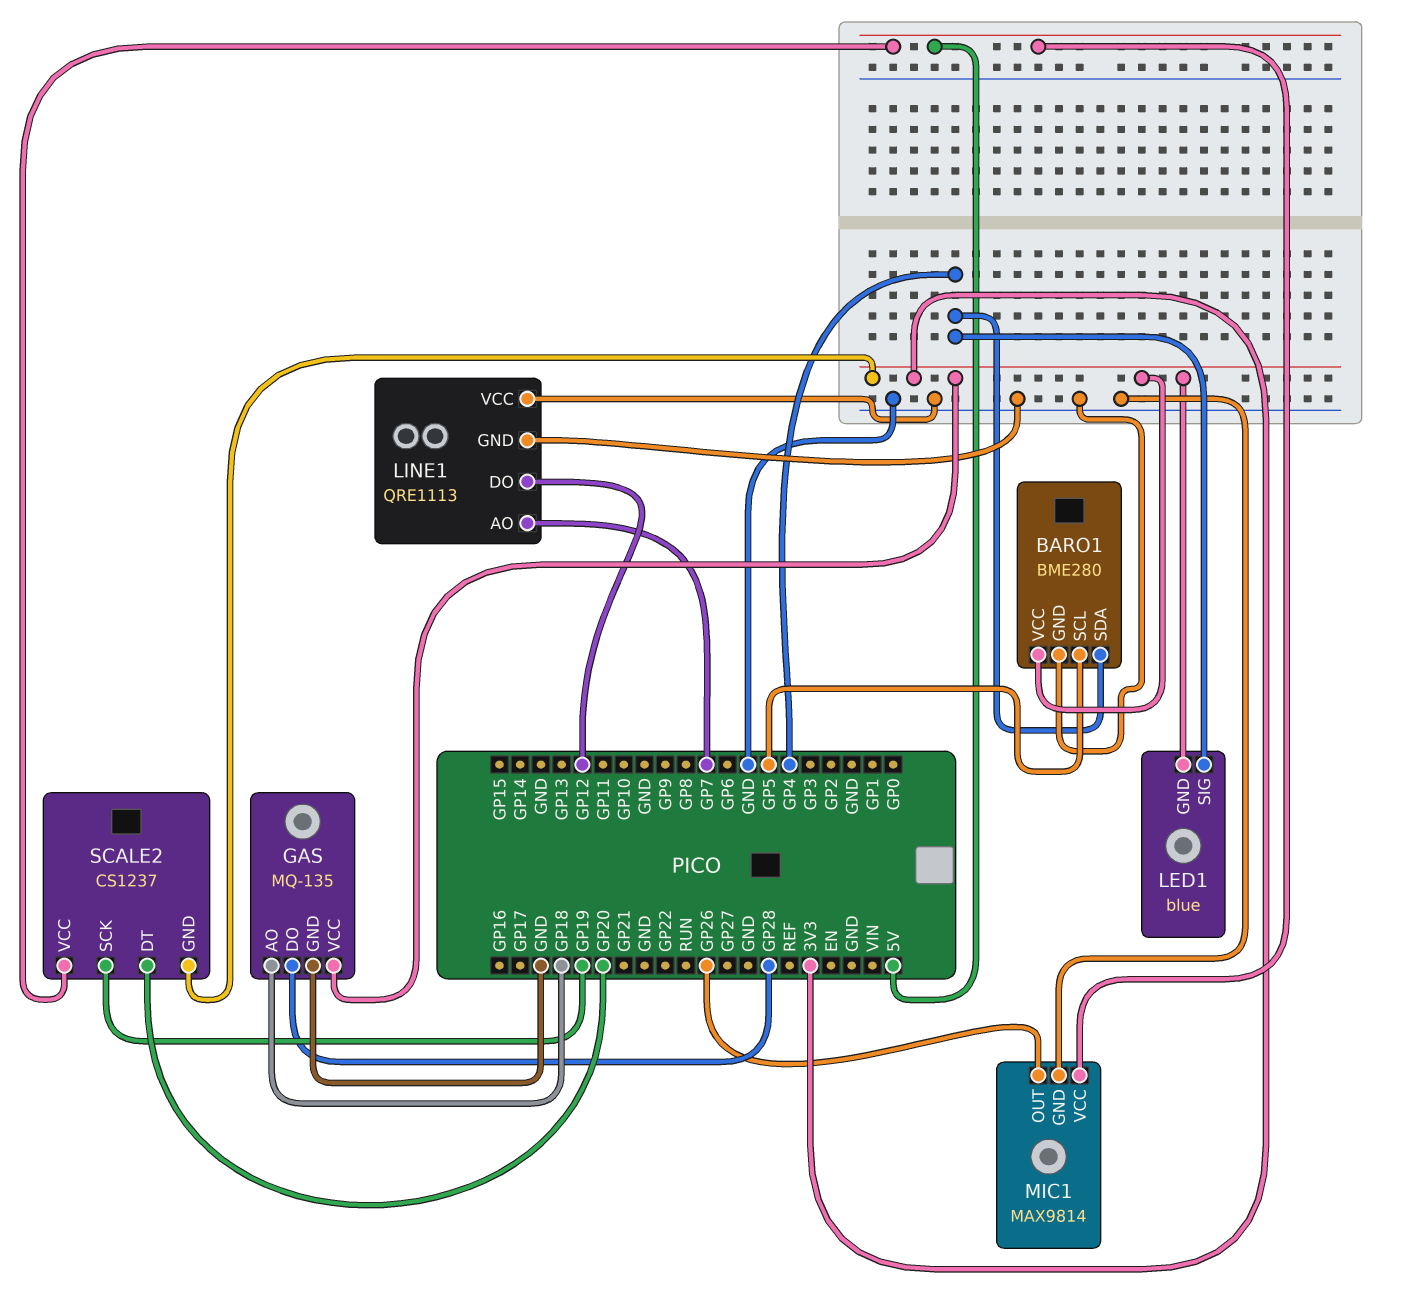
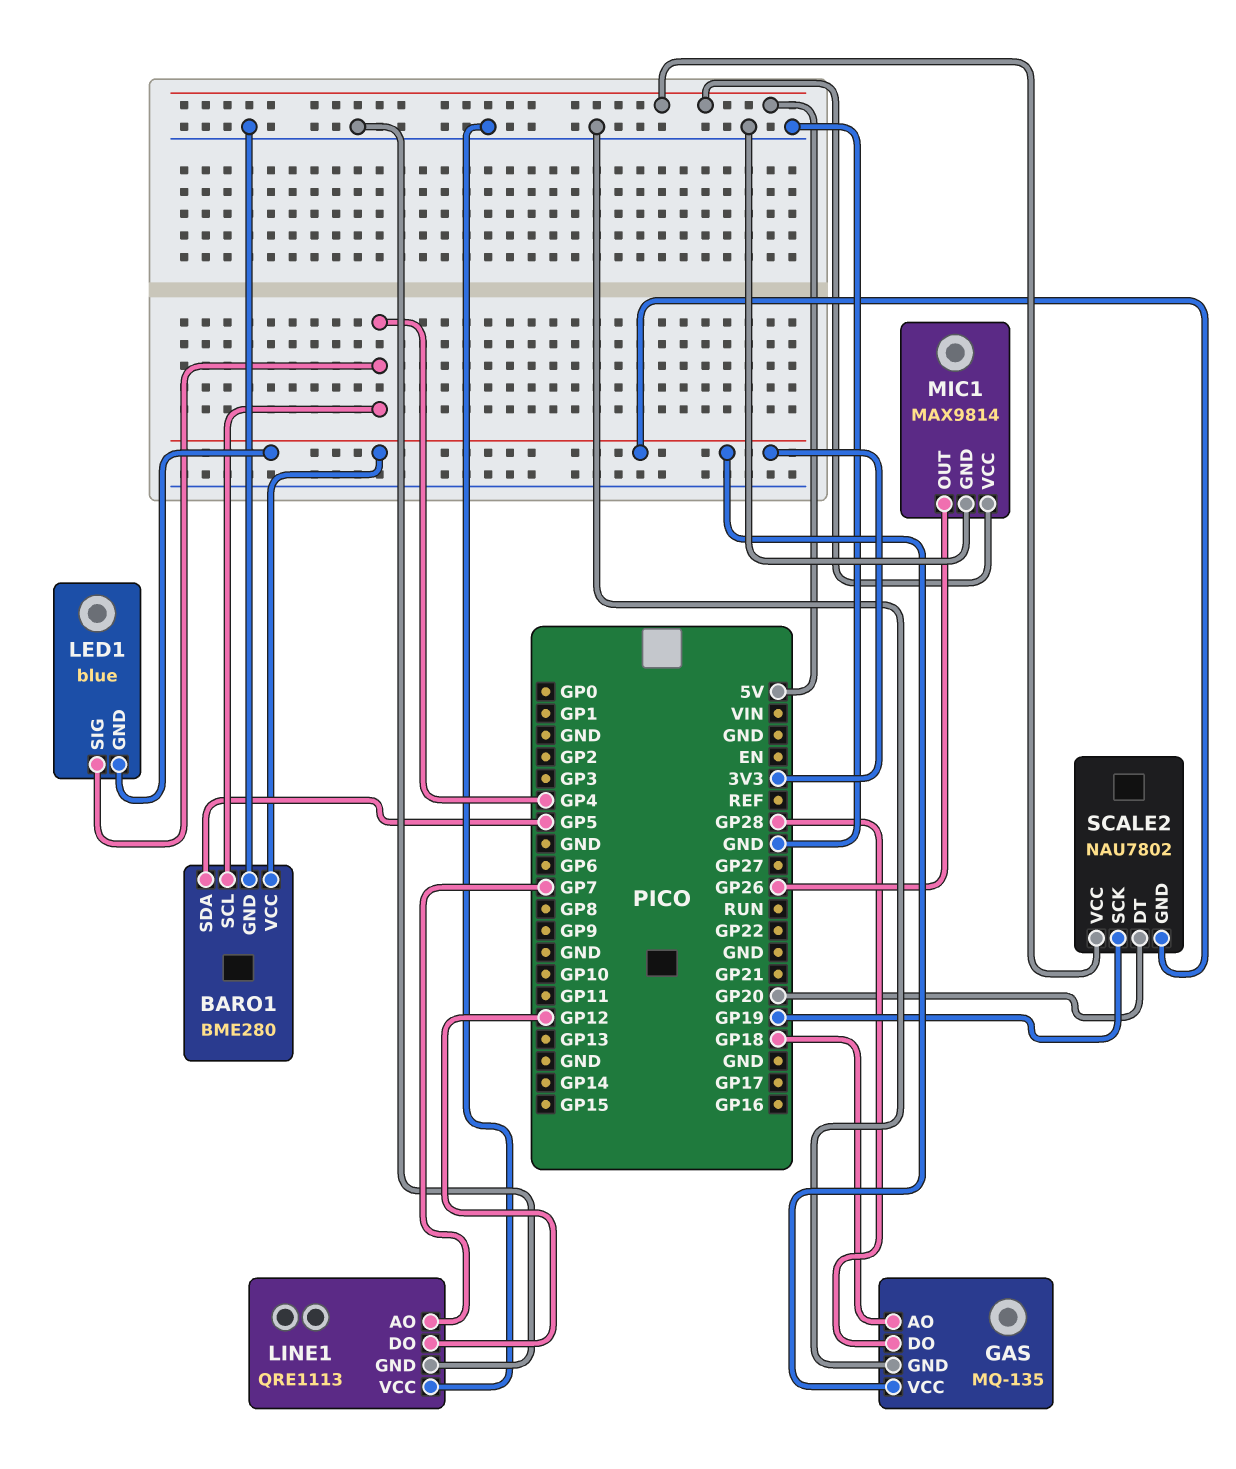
BARO1 pin SCL: GP5 -> GP4
BARO1 pin SDA: GP4 -> GP5
SCALE2: CS1237 -> NAU7802

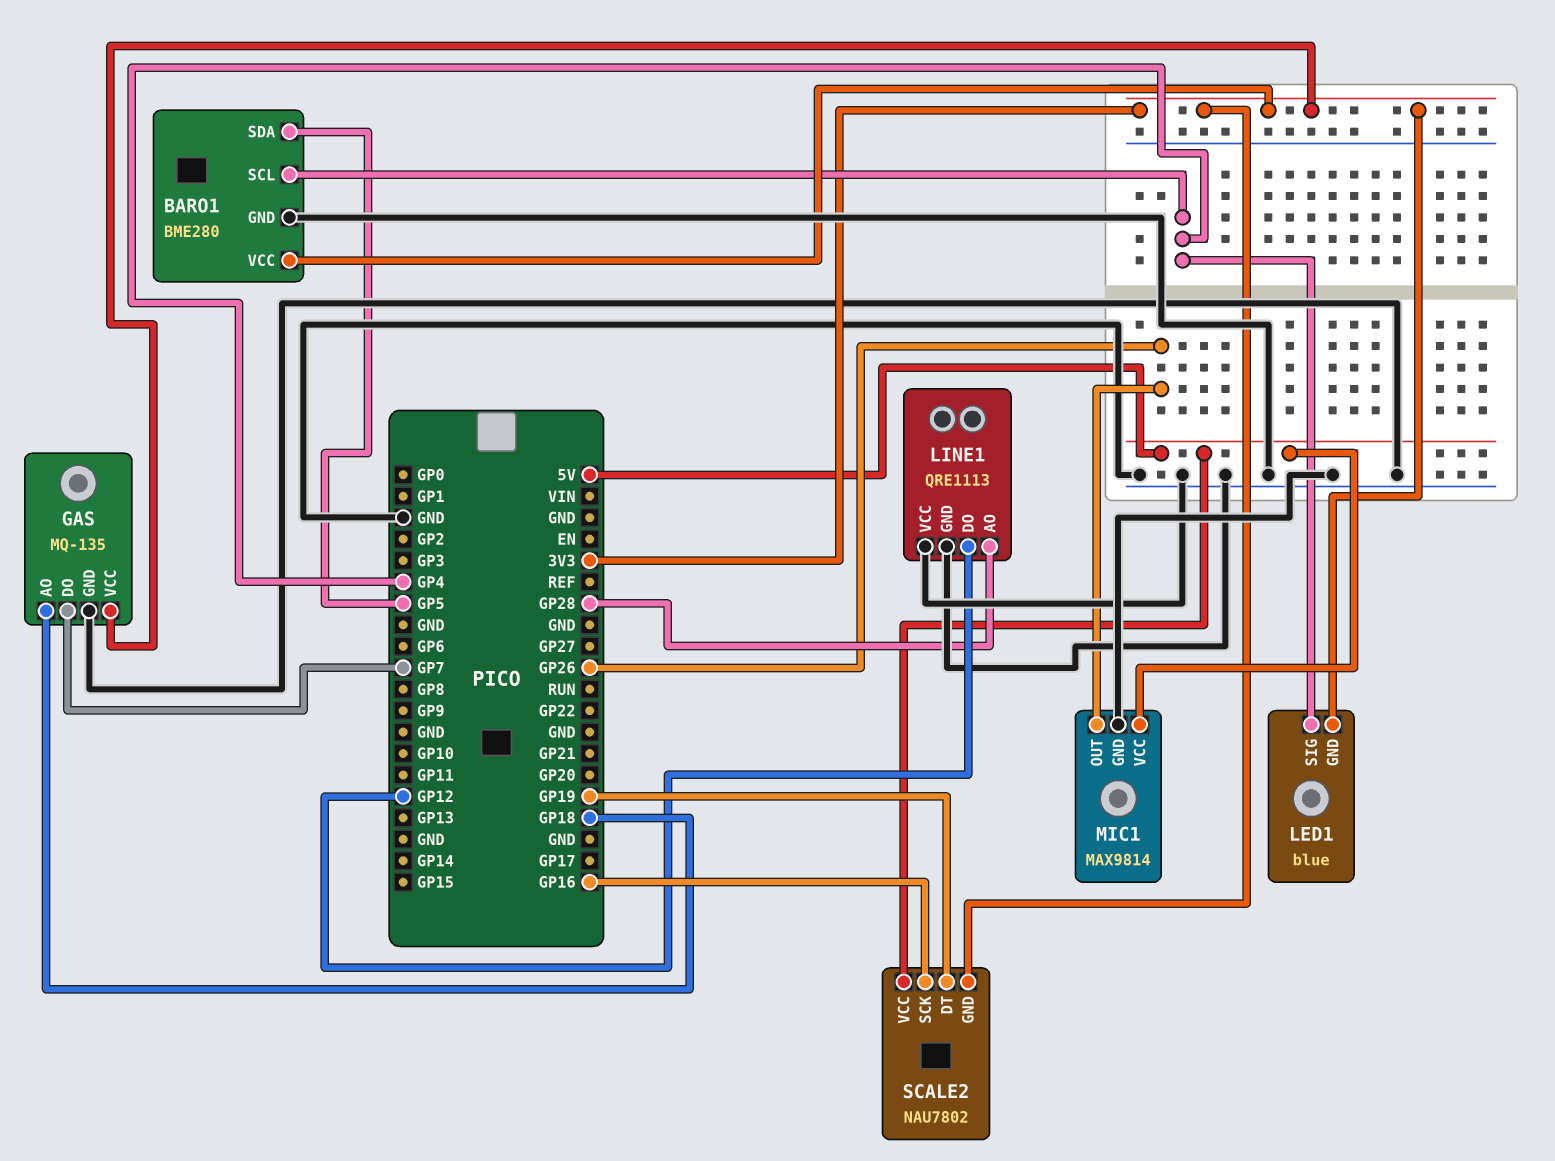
GAS pin DO: GP28 -> GP7
LINE1 pin AO: GP7 -> GP28
SCALE2 pin DT: GP20 -> GP19
SCALE2 pin SCK: GP19 -> GP16

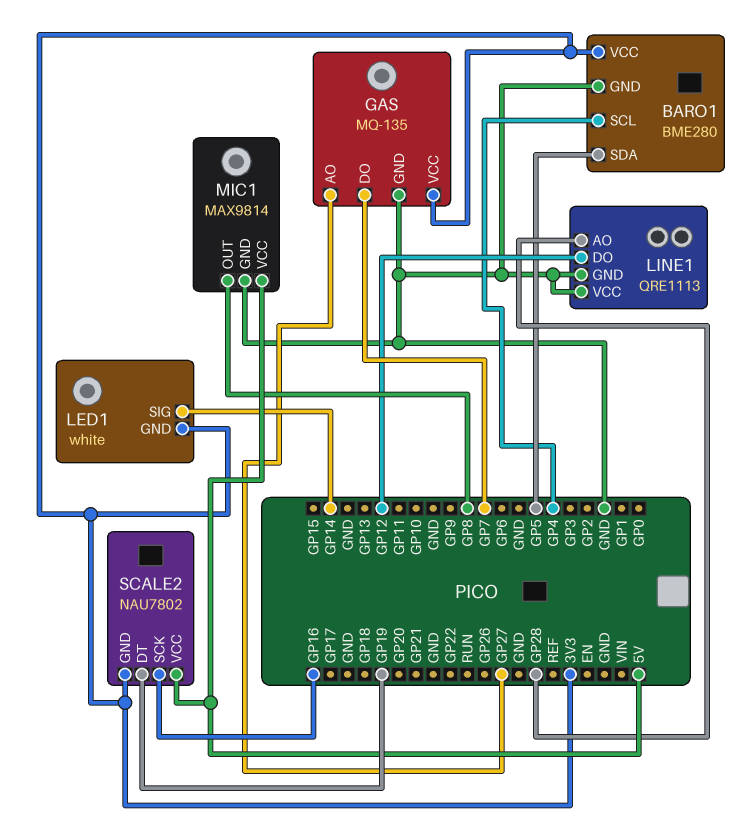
GAS pin AO: GP18 -> GP27
LED1: blue -> white
LED1 pin SIG: GP4 -> GP14
MIC1 pin OUT: GP26 -> GP8

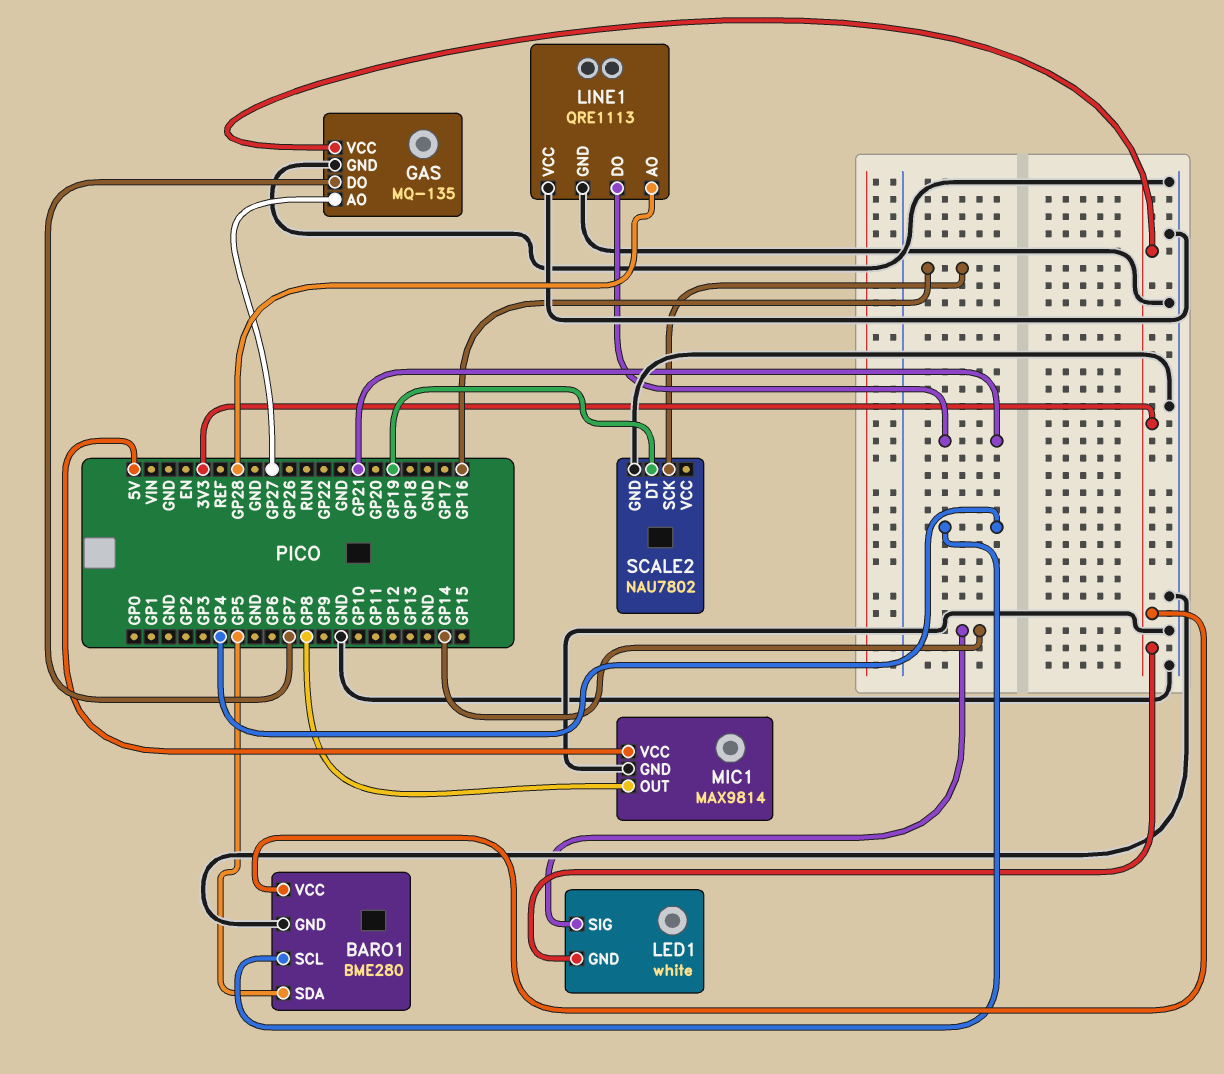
LINE1 pin DO: GP12 -> GP21
SCALE2 pin GND: 3V3 -> GND
SCALE2 pin VCC: 5V -> none

